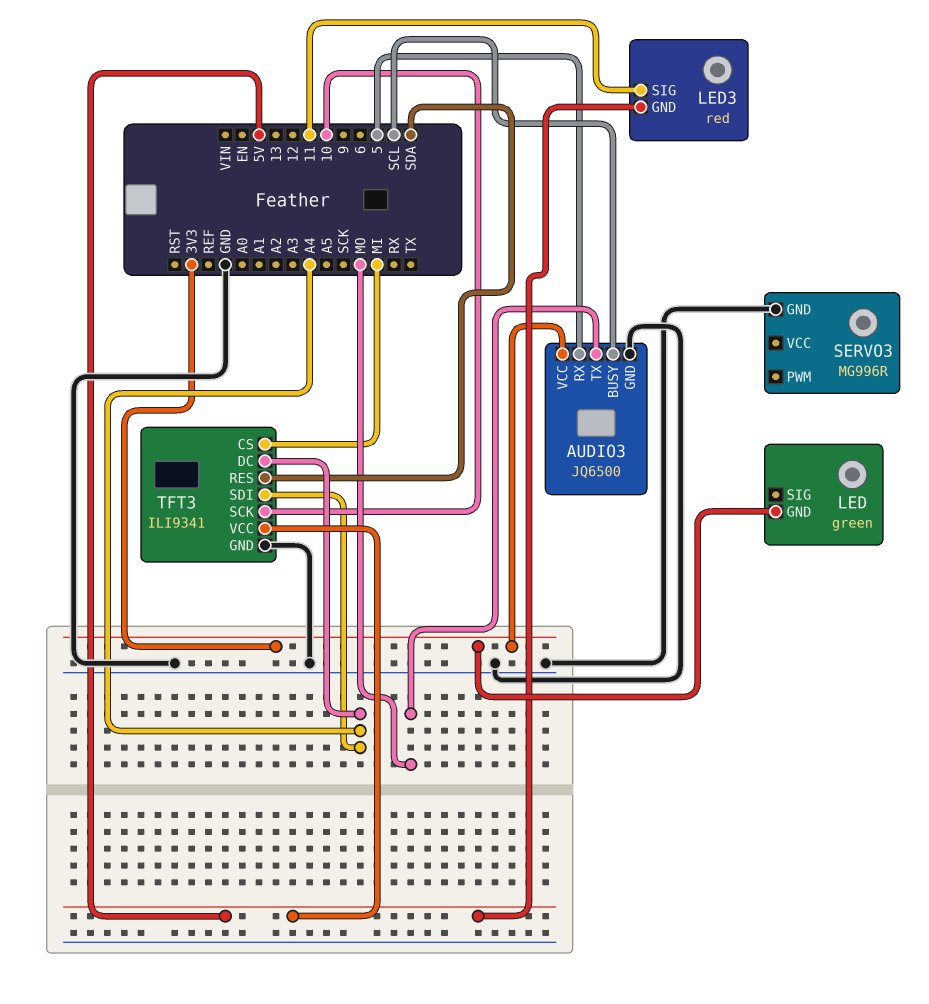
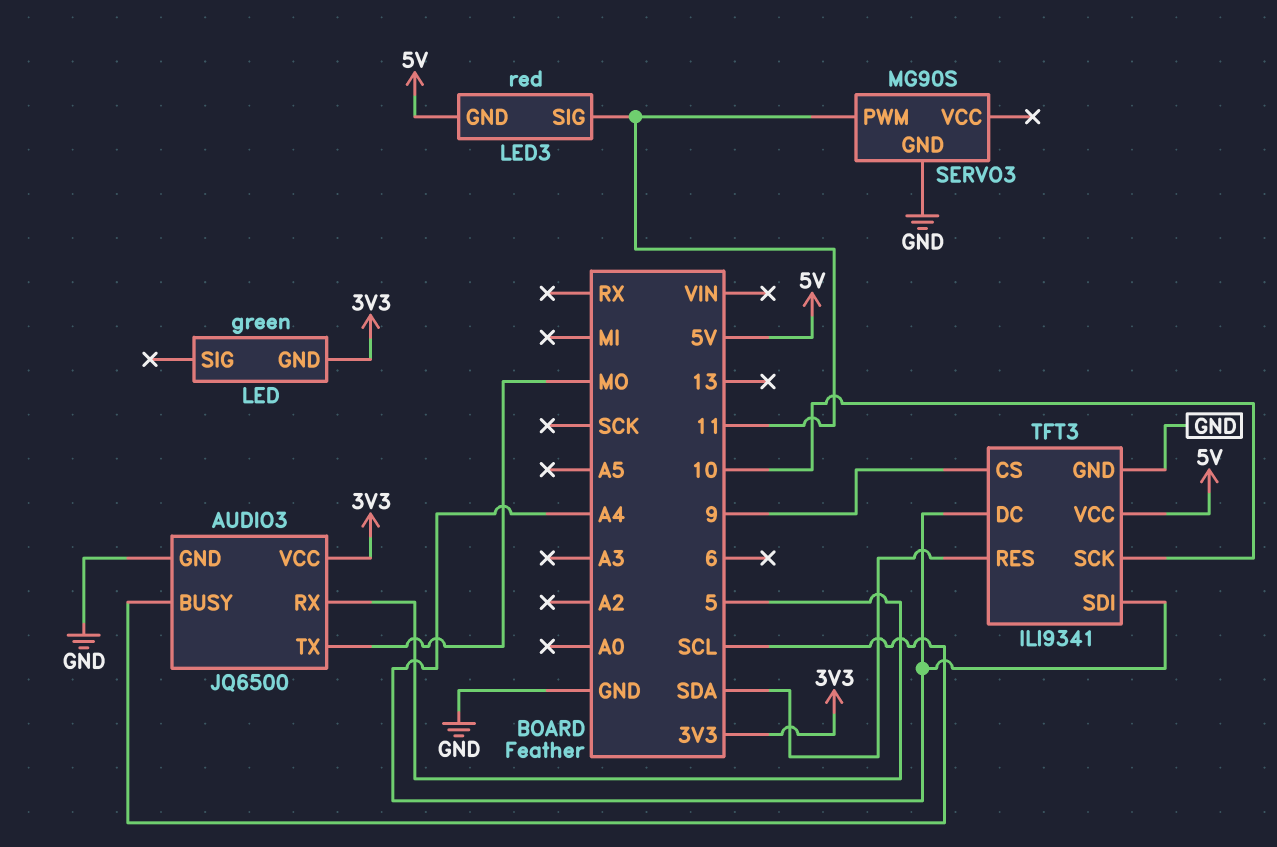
SERVO3: MG996R -> MG90S
SERVO3 pin PWM: none -> 11
TFT3 pin CS: MI -> 9

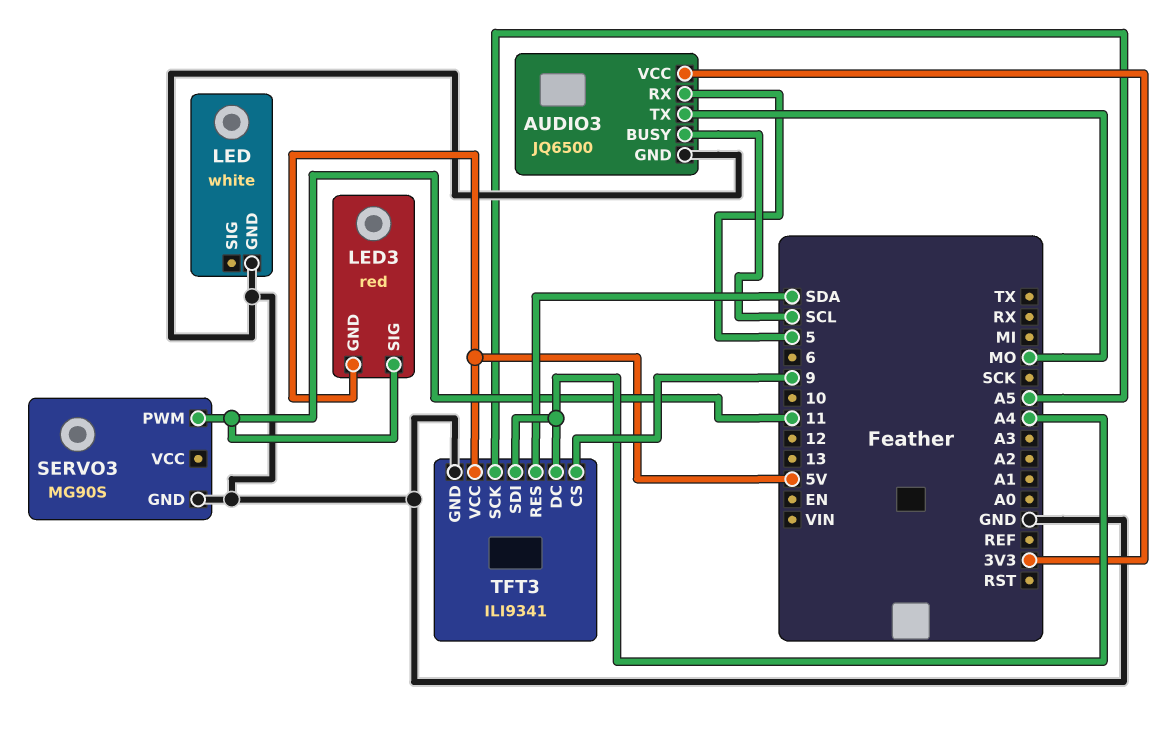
LED: green -> white
LED pin GND: 3V3 -> GND
TFT3 pin SCK: 10 -> A5

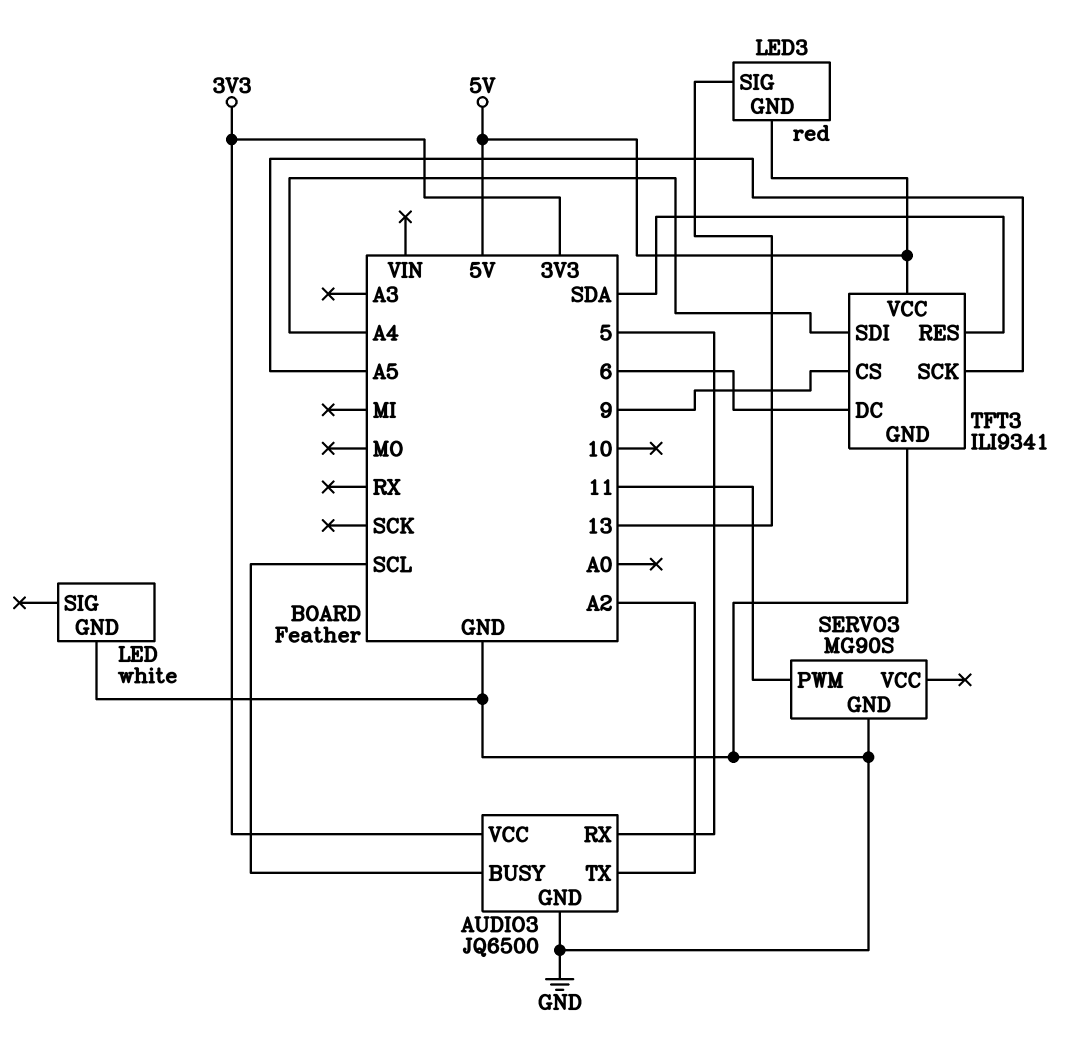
AUDIO3 pin TX: MO -> A2
LED3 pin SIG: 11 -> 13
TFT3 pin DC: A4 -> 6

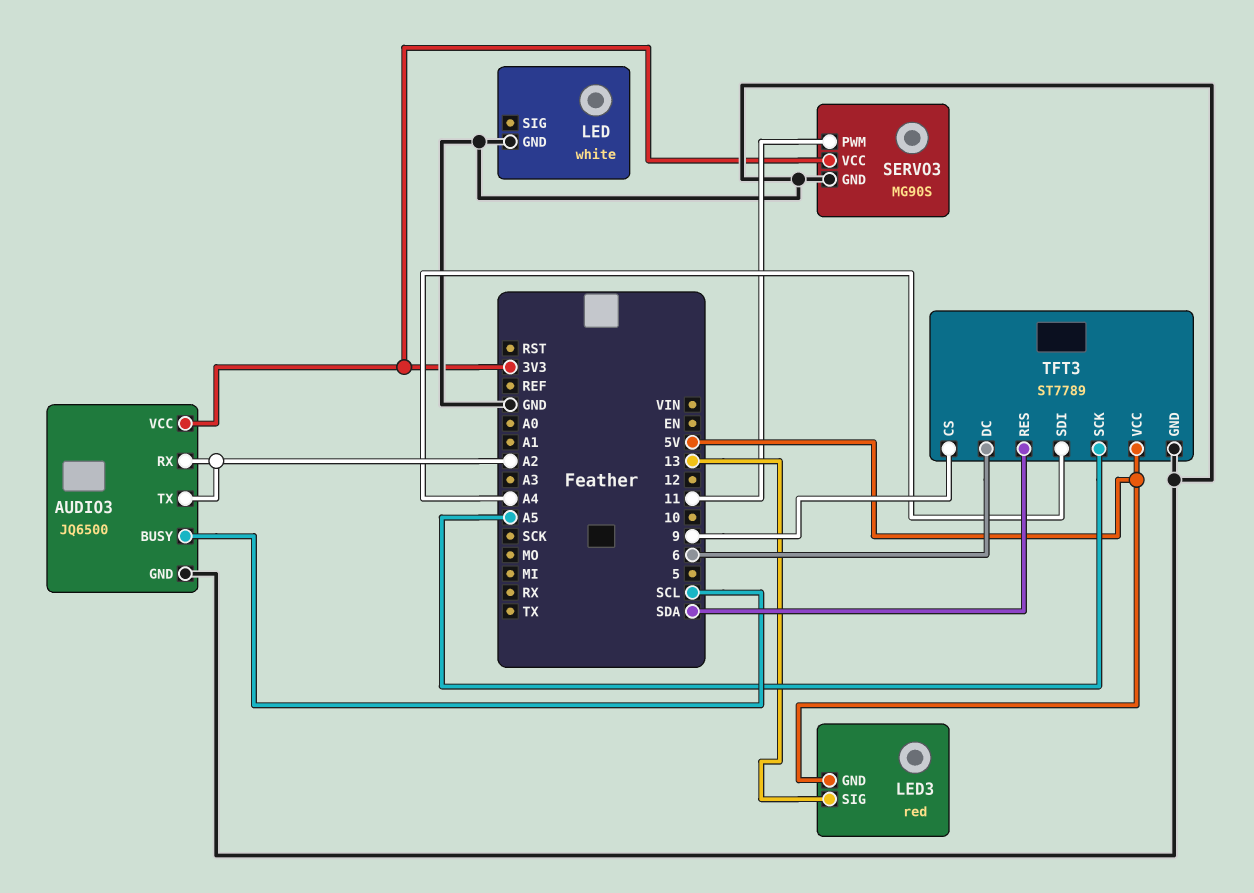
AUDIO3 pin RX: 5 -> A2
SERVO3 pin VCC: none -> 3V3
TFT3: ILI9341 -> ST7789

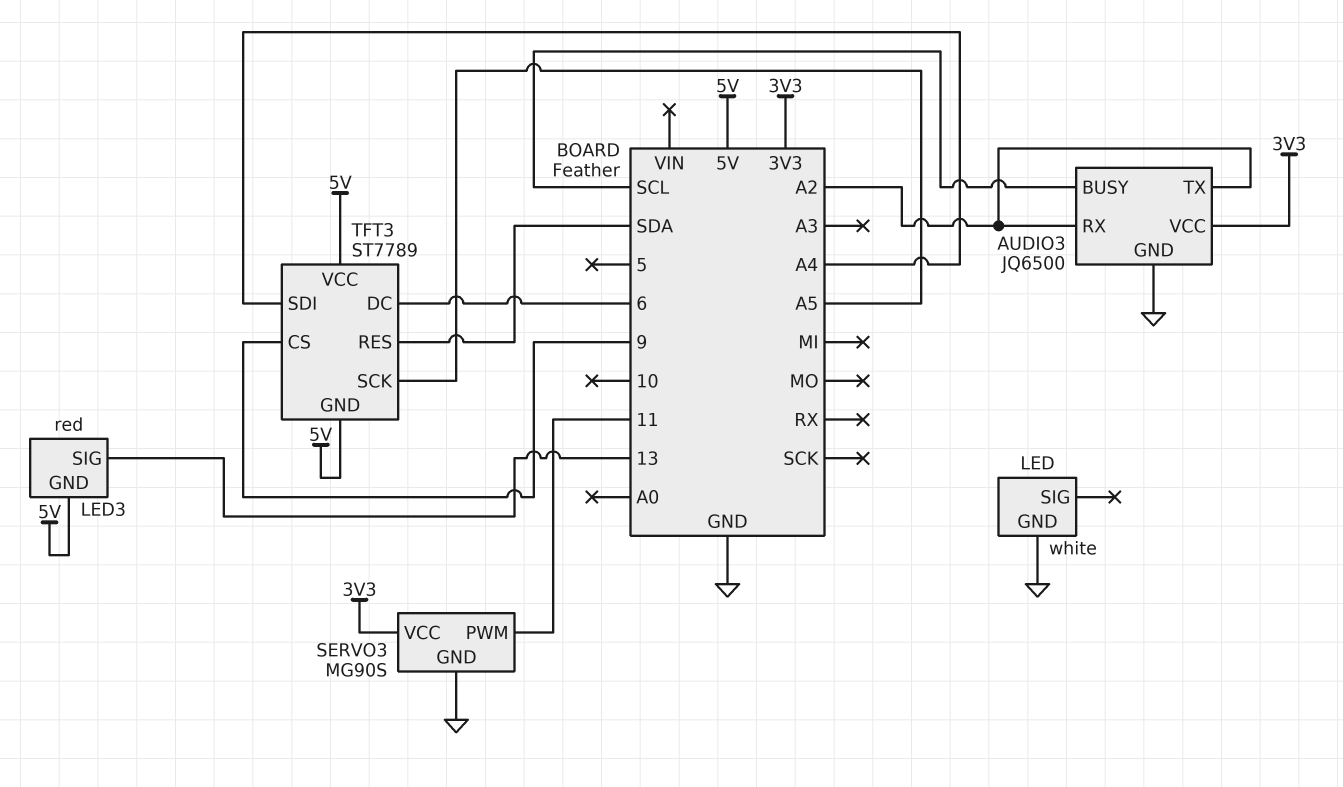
TFT3 pin GND: GND -> 5V

